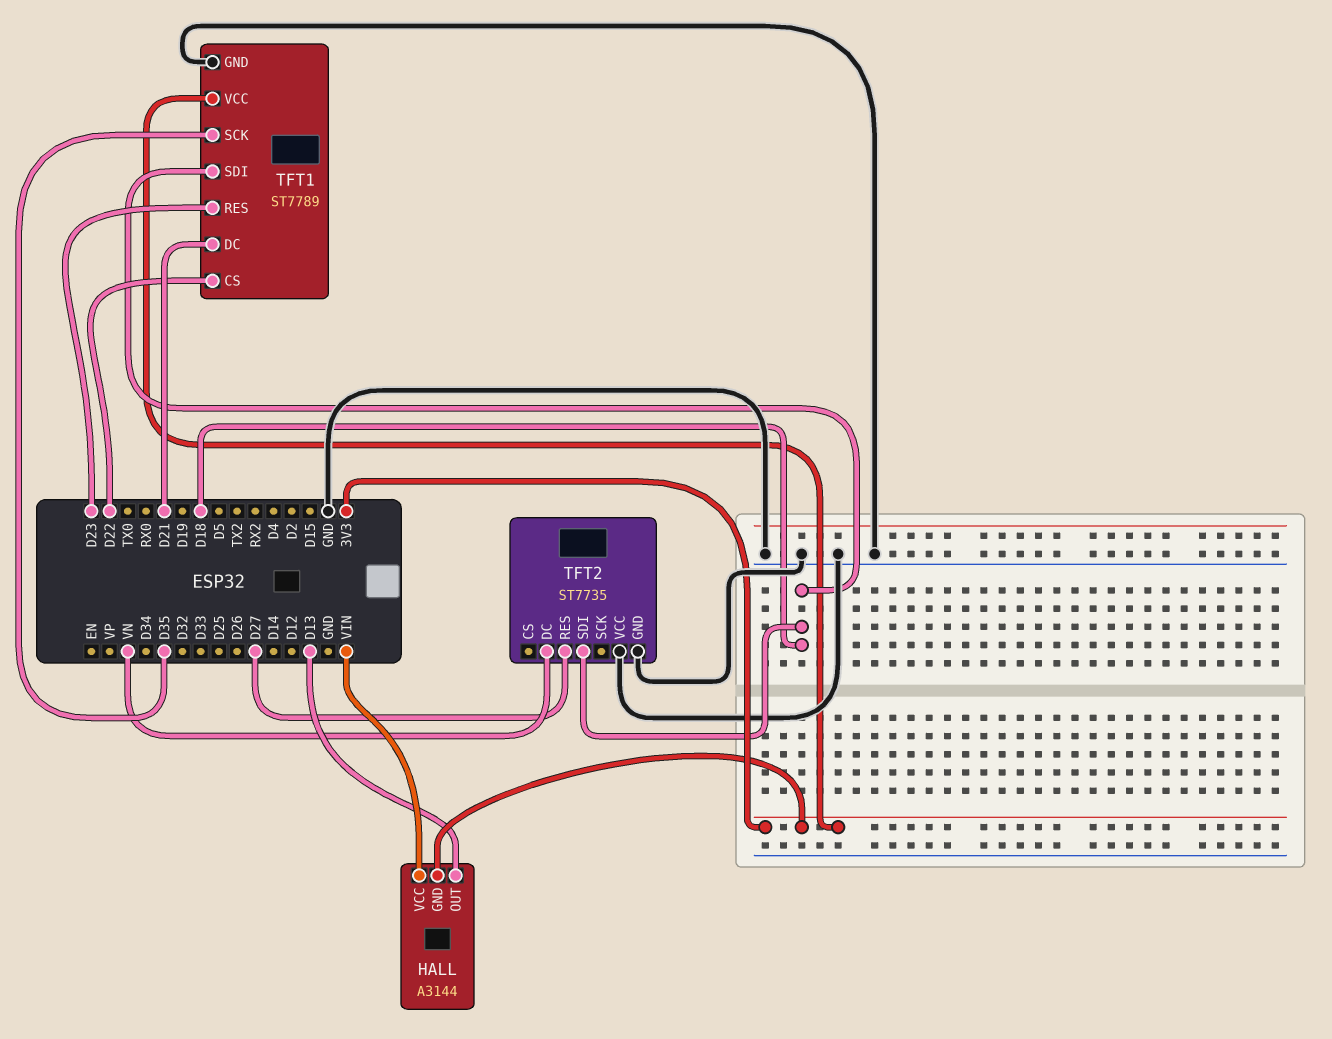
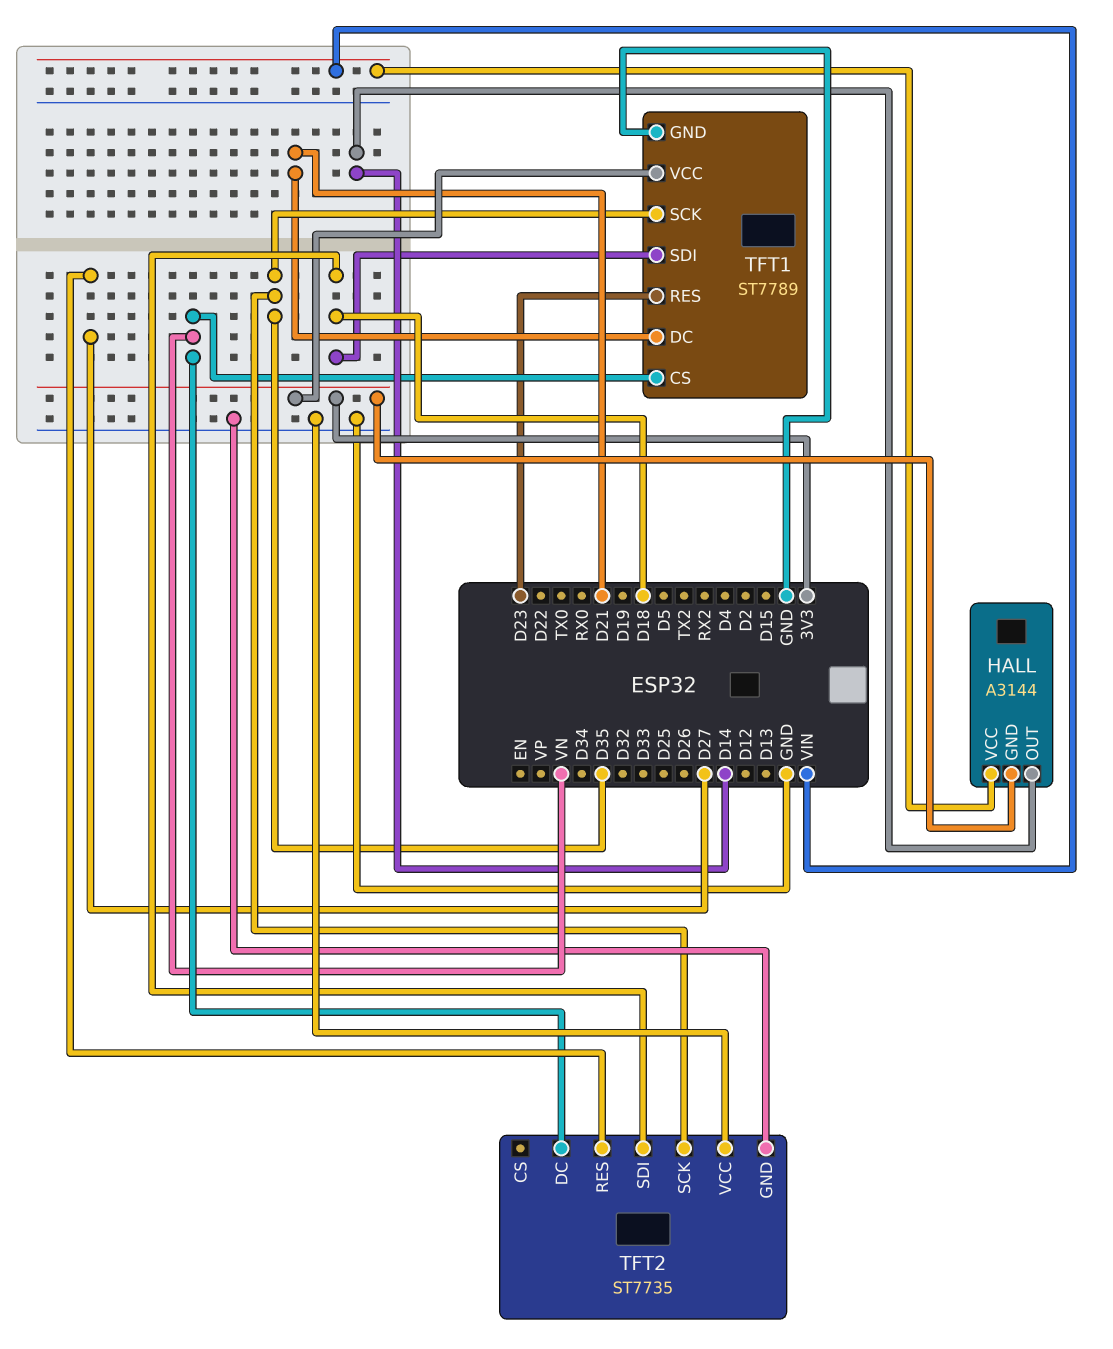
HALL pin OUT: D13 -> D14
TFT1 pin CS: D22 -> VN
TFT2 pin SCK: none -> D35

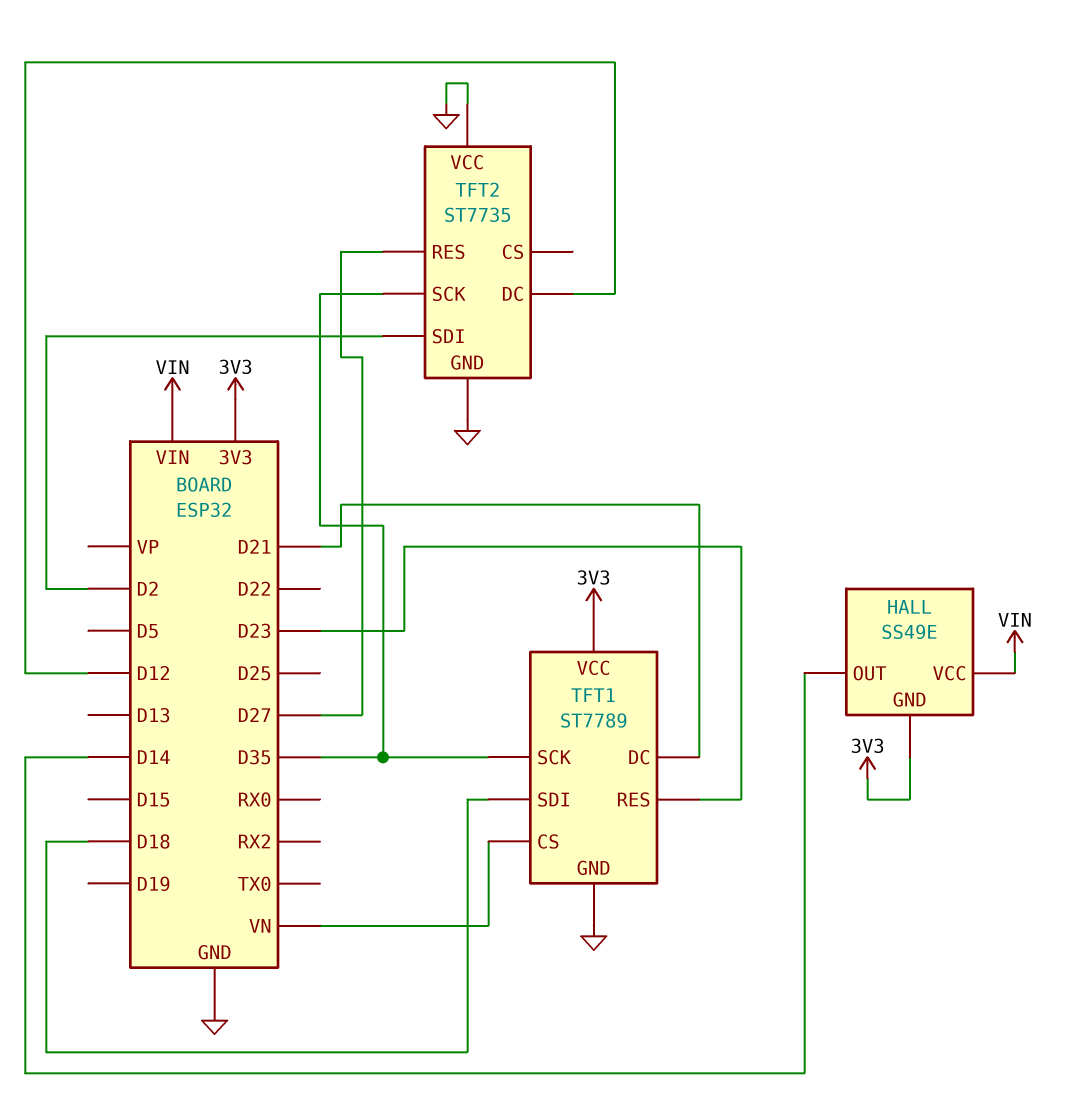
HALL: A3144 -> SS49E
TFT2 pin DC: VN -> D12
TFT2 pin SDI: D18 -> D2

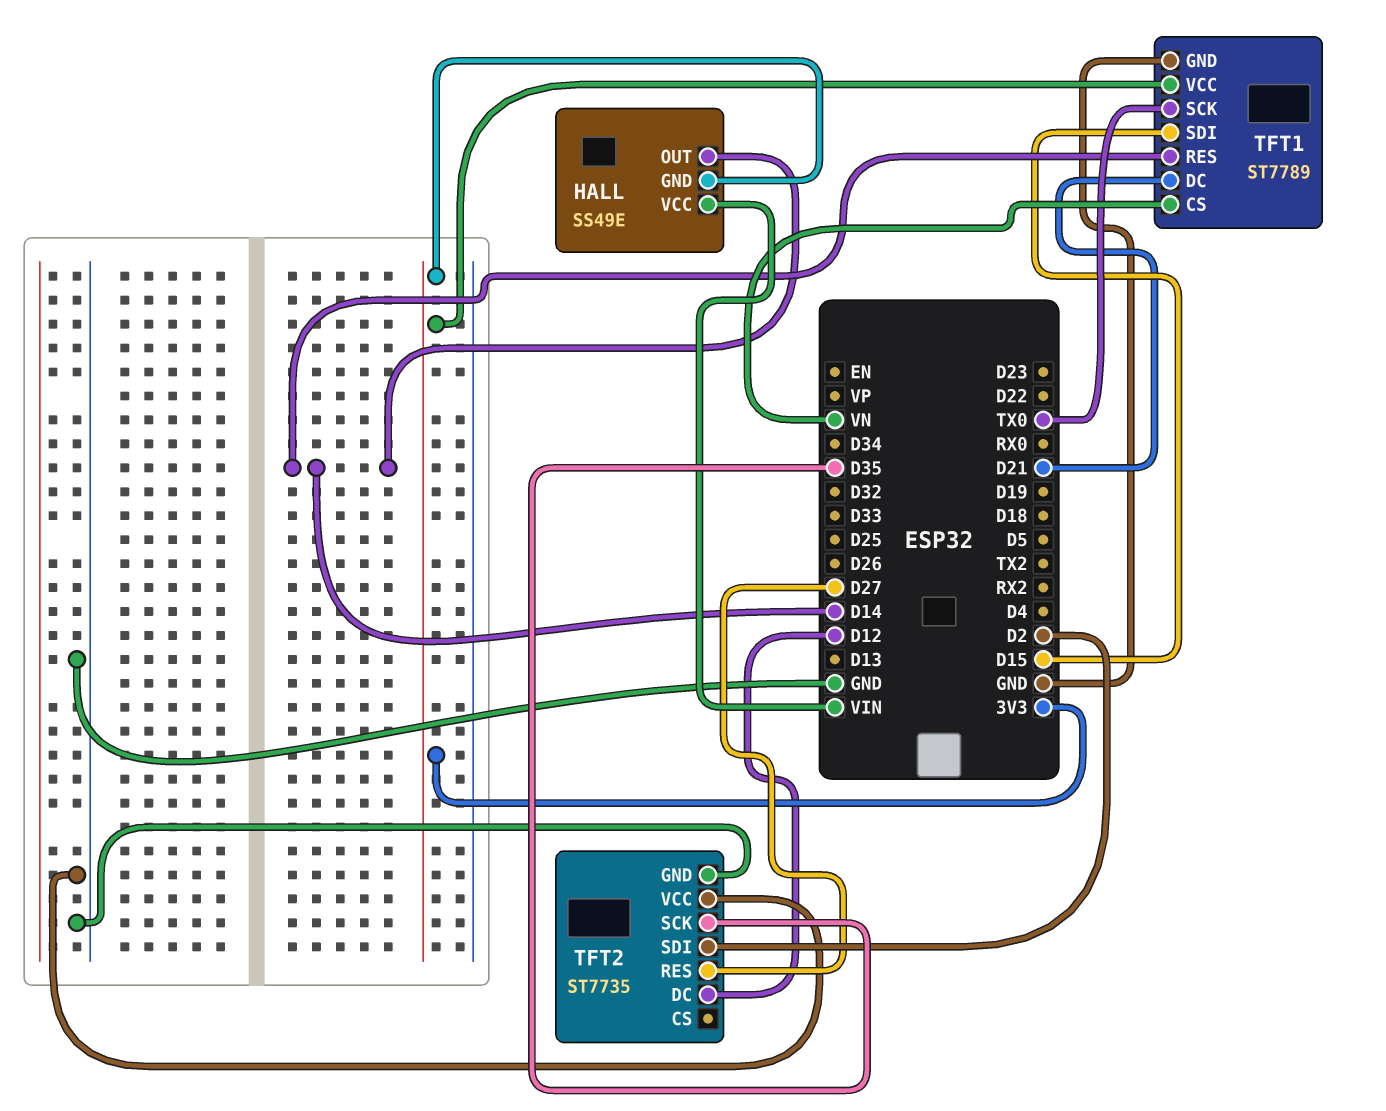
TFT1 pin RES: D23 -> D14
TFT1 pin SCK: D35 -> TX0
TFT1 pin SDI: D18 -> D15

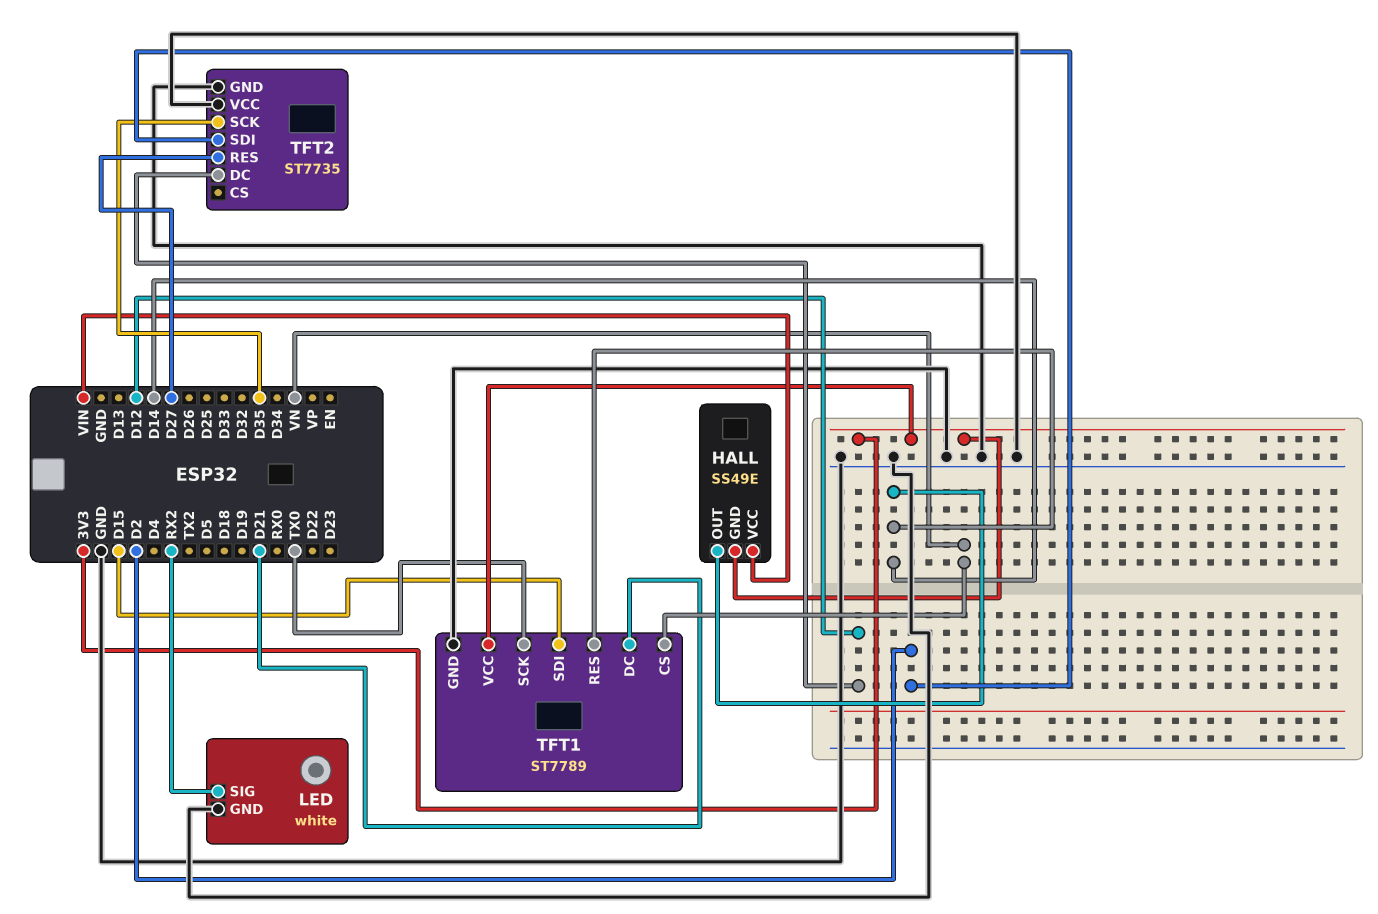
LED: none -> white
LED pin GND: none -> GND
LED pin SIG: none -> RX2

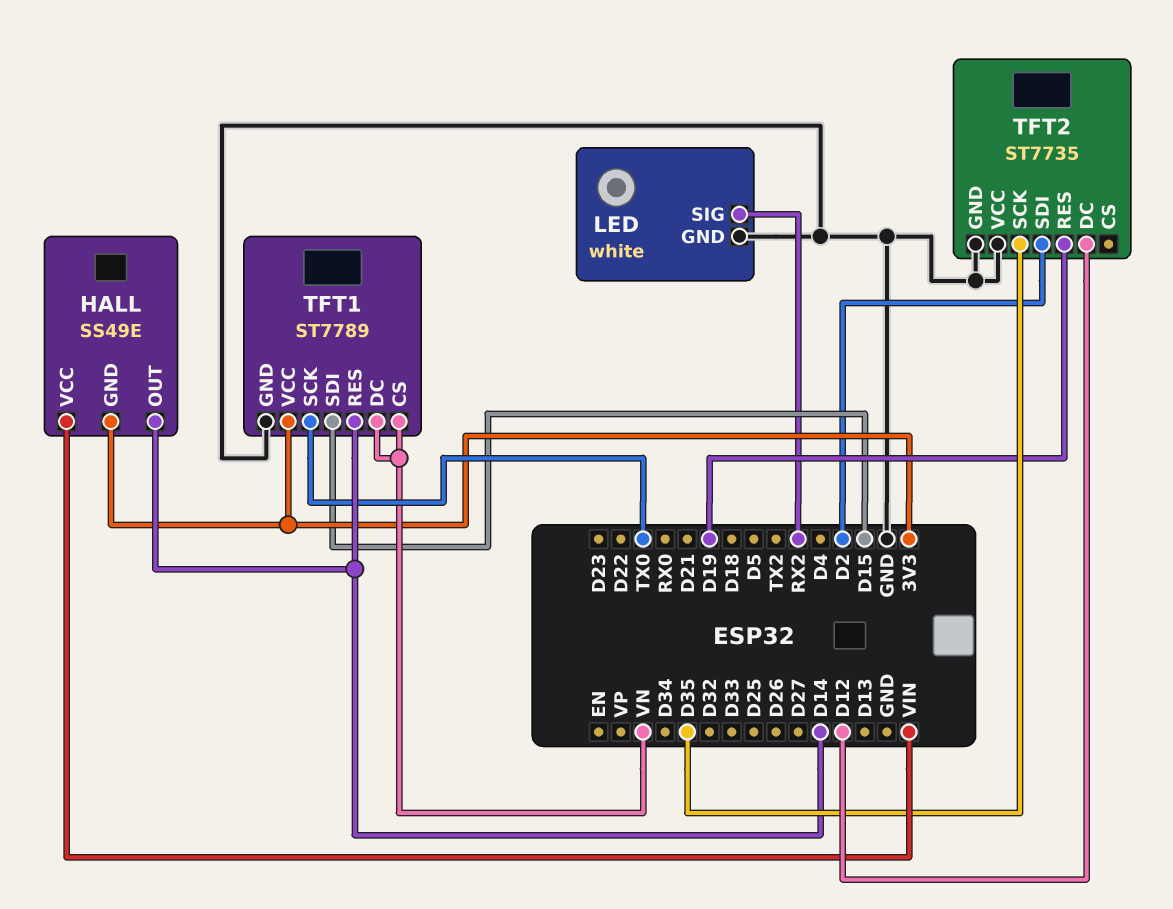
TFT1 pin DC: D21 -> VN
TFT2 pin RES: D27 -> D19

